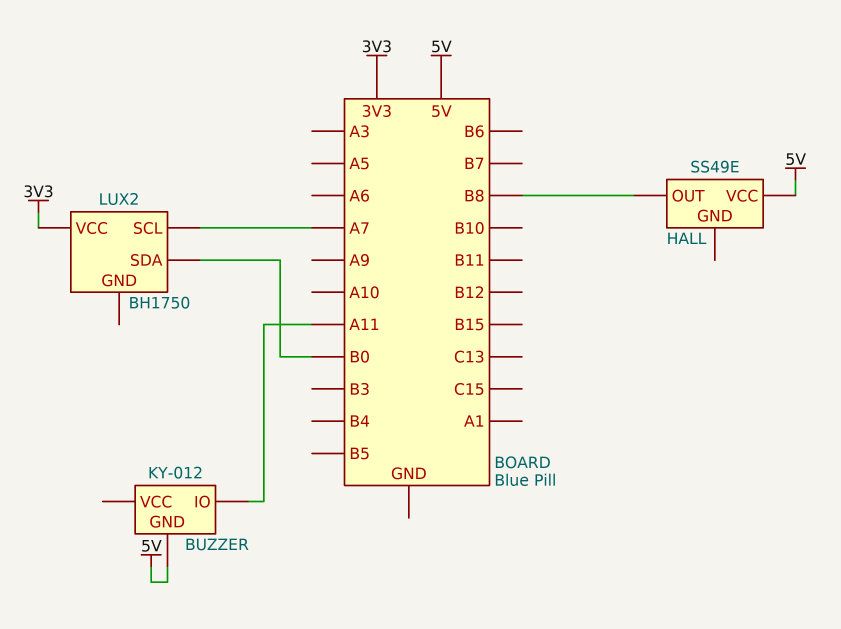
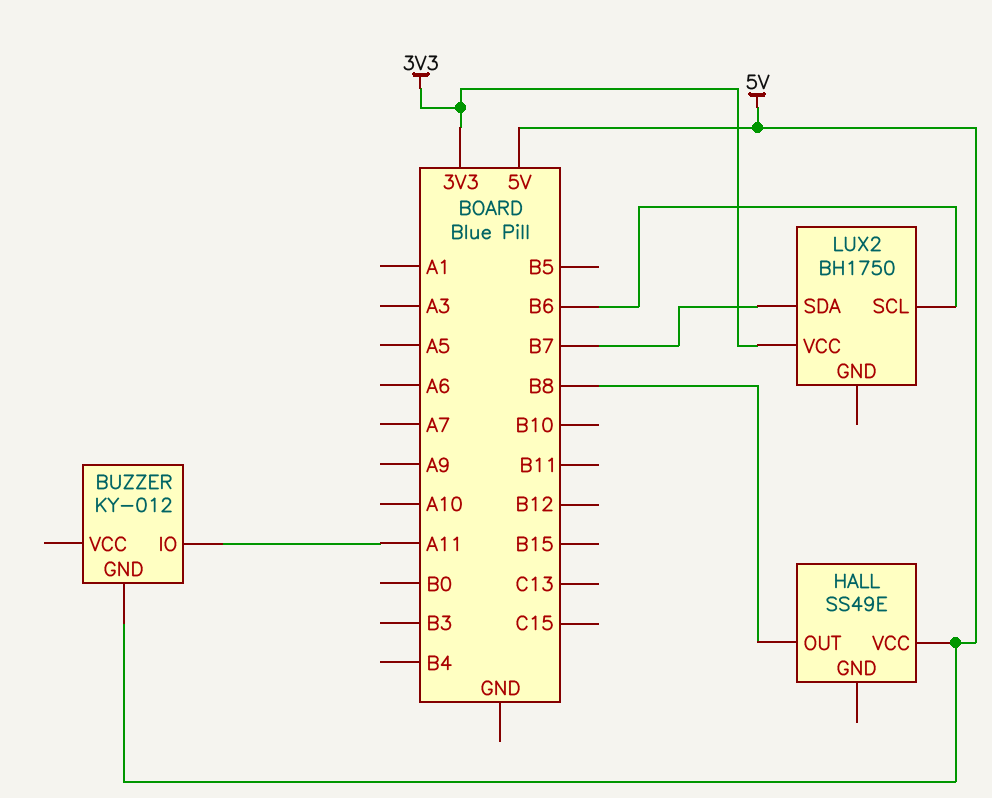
LUX2 pin SCL: A7 -> B6
LUX2 pin SDA: B0 -> B7

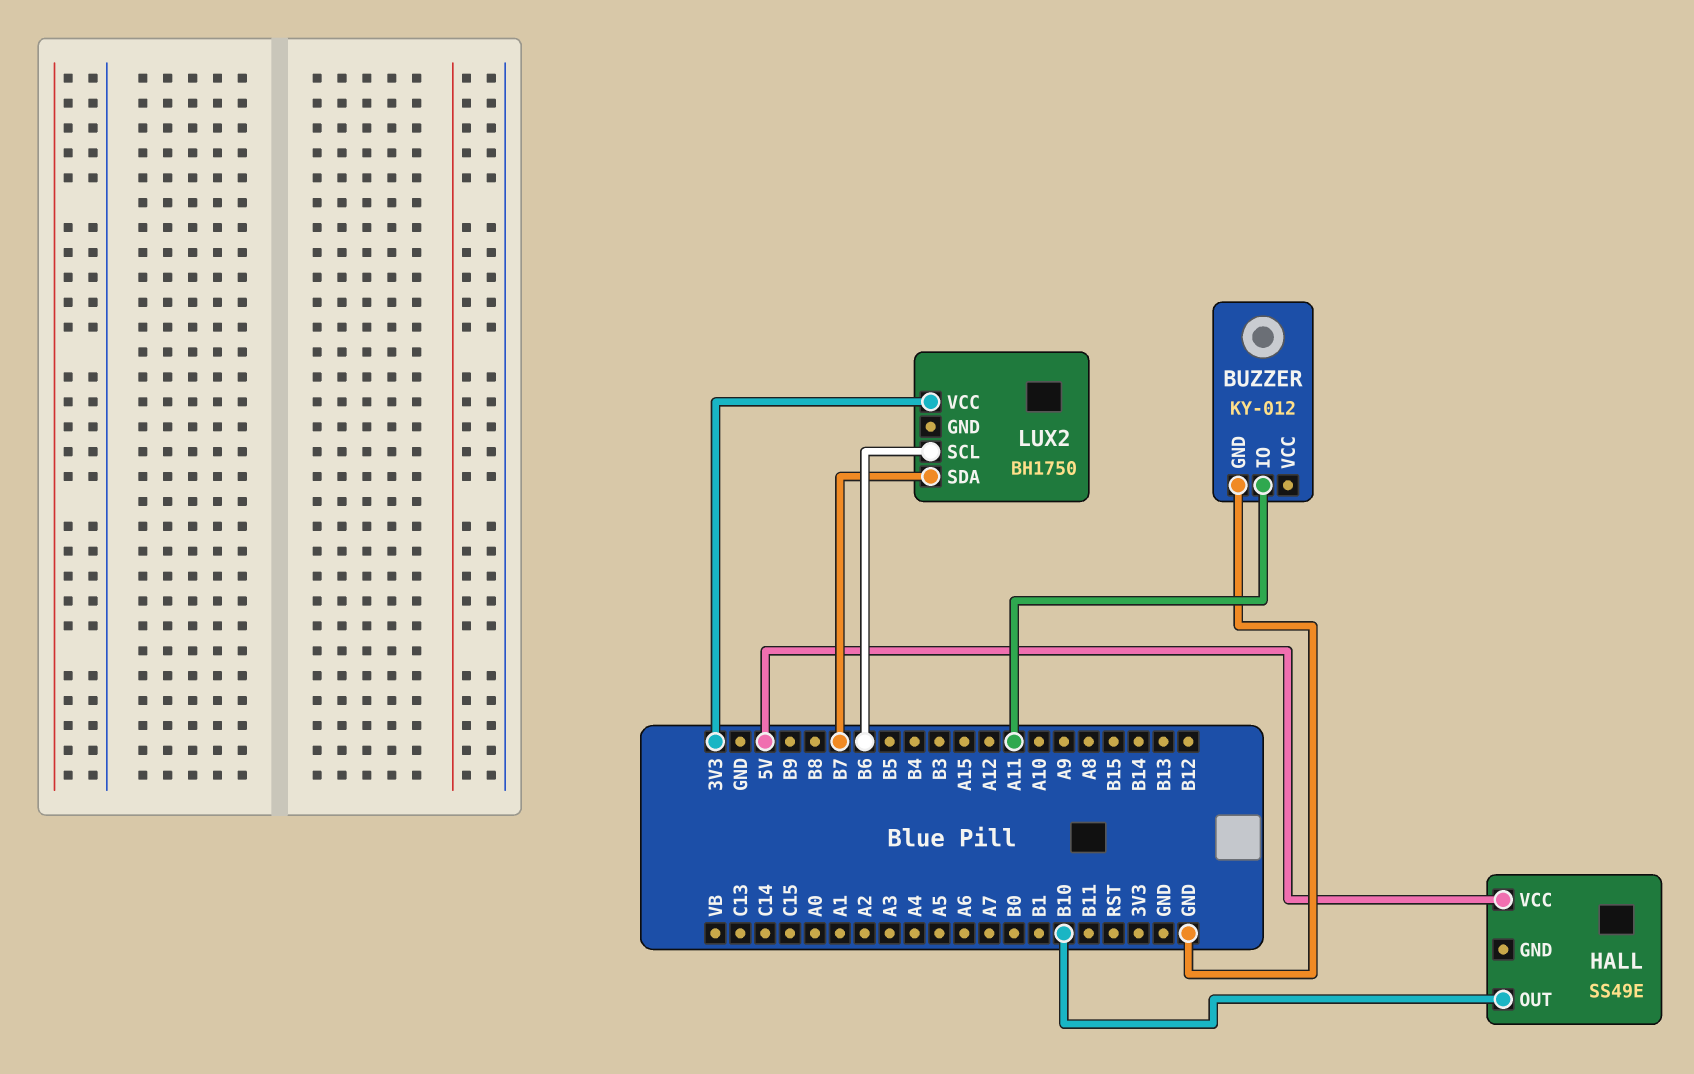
BUZZER pin GND: 5V -> GND
HALL pin OUT: B8 -> B10

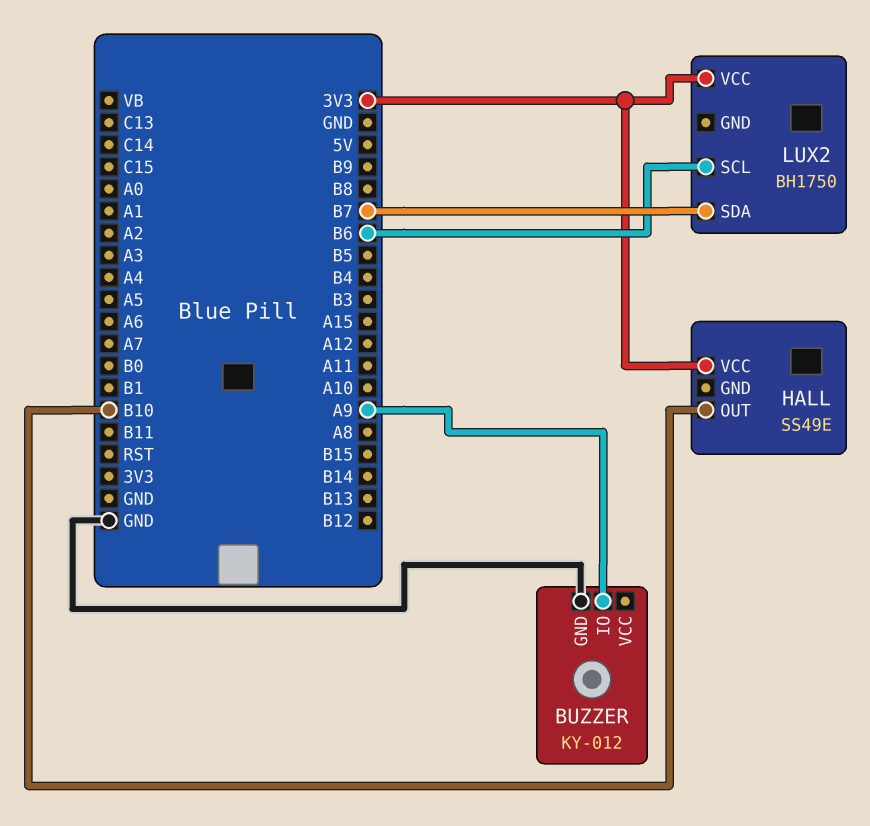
BUZZER pin IO: A11 -> A9
HALL pin VCC: 5V -> 3V3

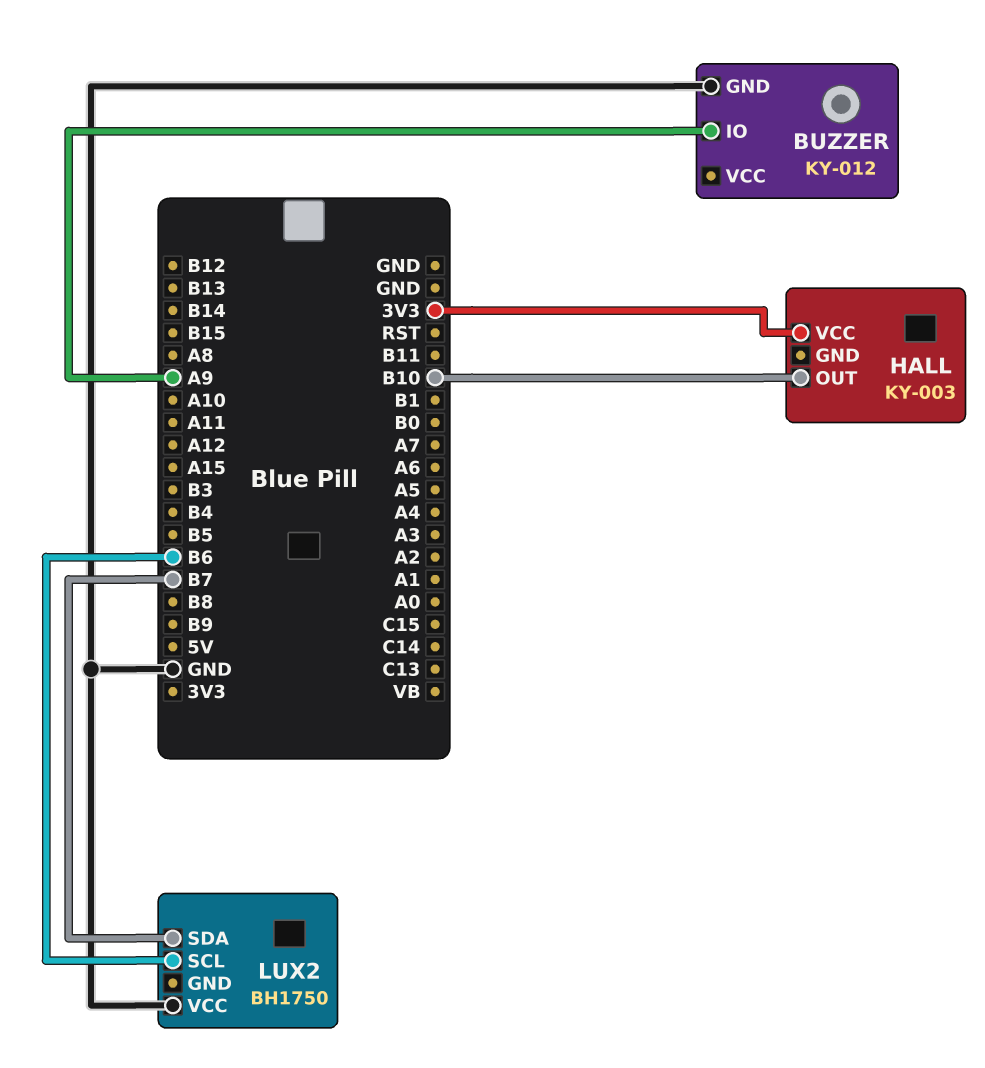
HALL: SS49E -> KY-003
LUX2 pin VCC: 3V3 -> GND

